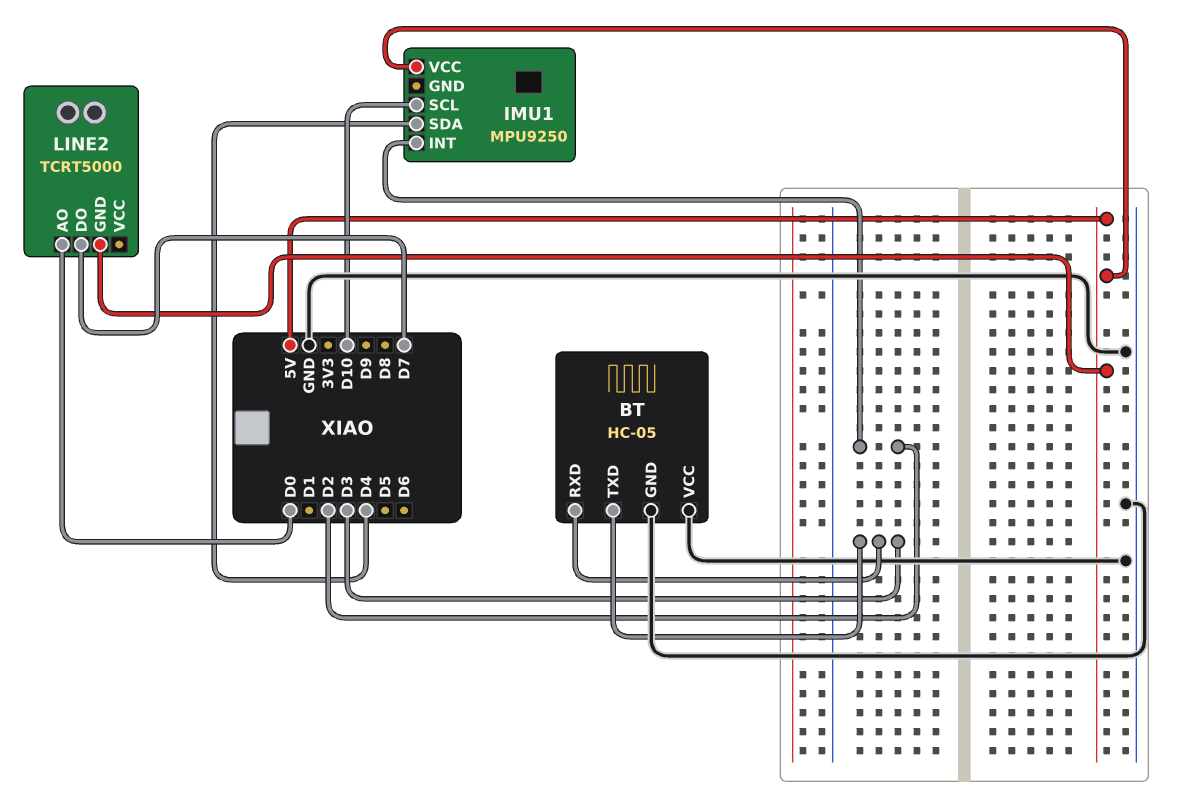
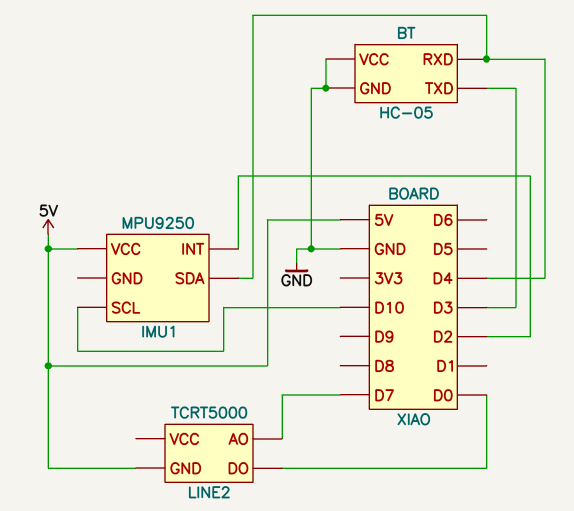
BT pin RXD: D3 -> D4
LINE2 pin AO: D0 -> D7
LINE2 pin DO: D7 -> D0

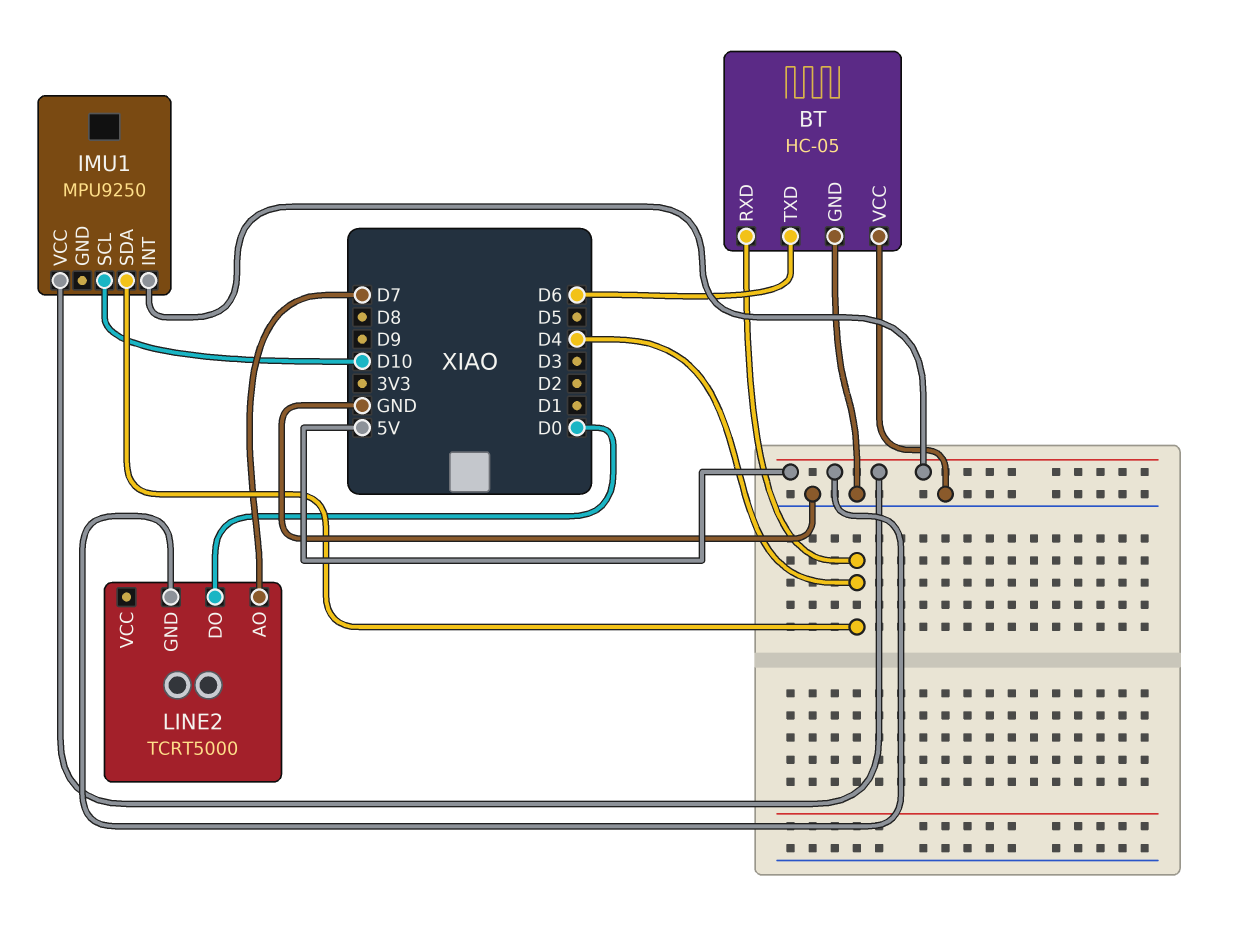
BT pin TXD: D3 -> D6
IMU1 pin INT: D2 -> 5V

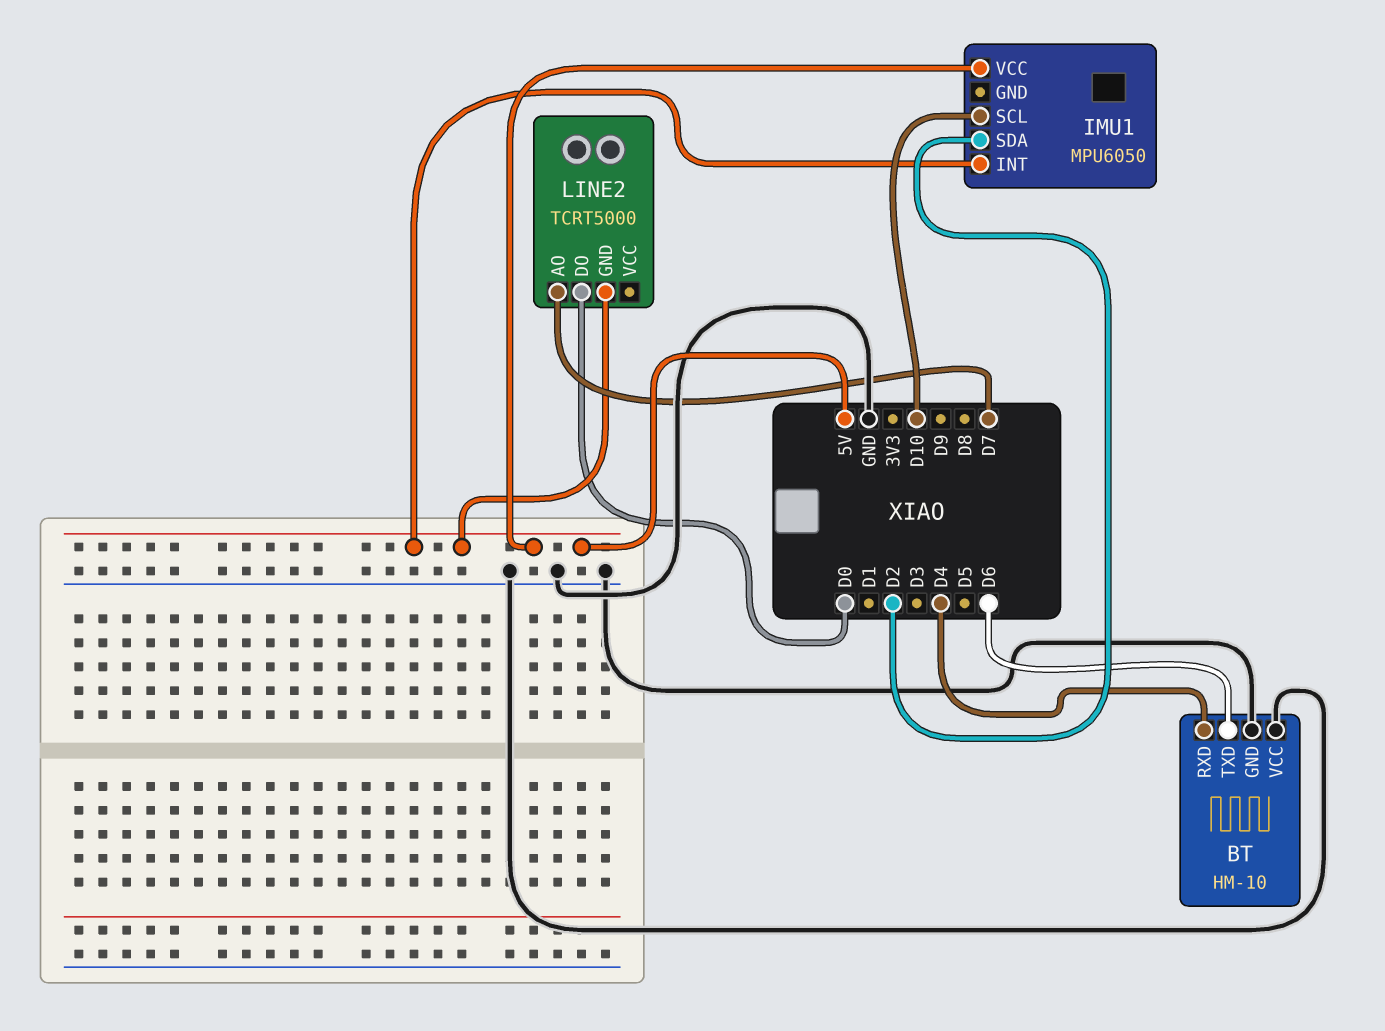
BT: HC-05 -> HM-10
IMU1: MPU9250 -> MPU6050
IMU1 pin SDA: D4 -> D2

